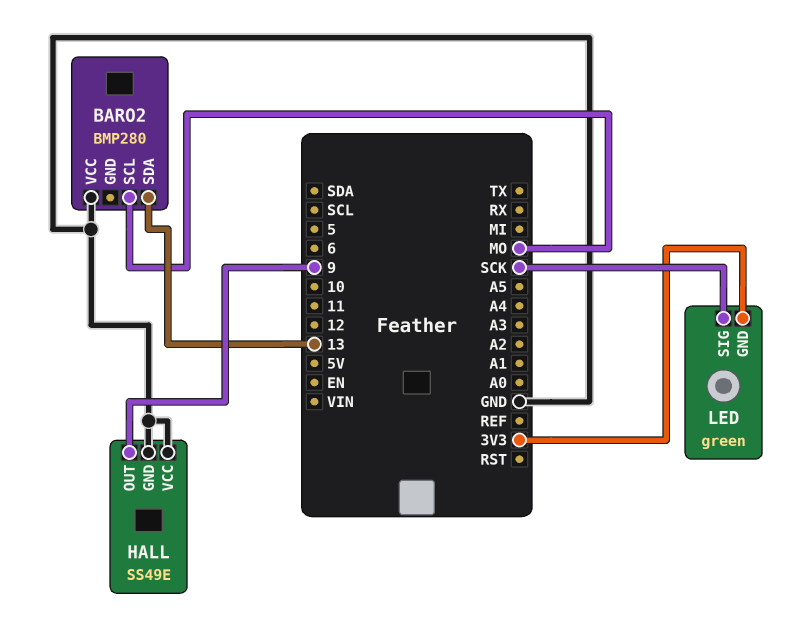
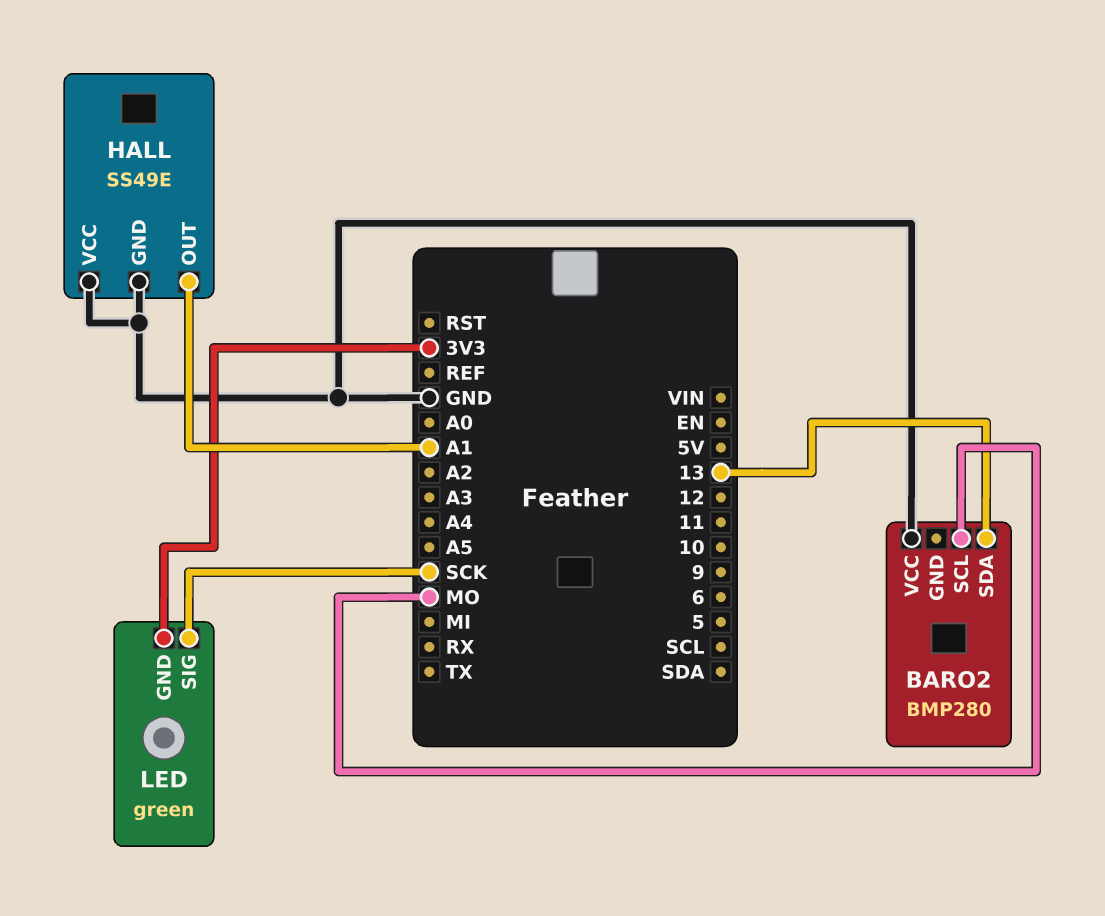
HALL pin OUT: 9 -> A1

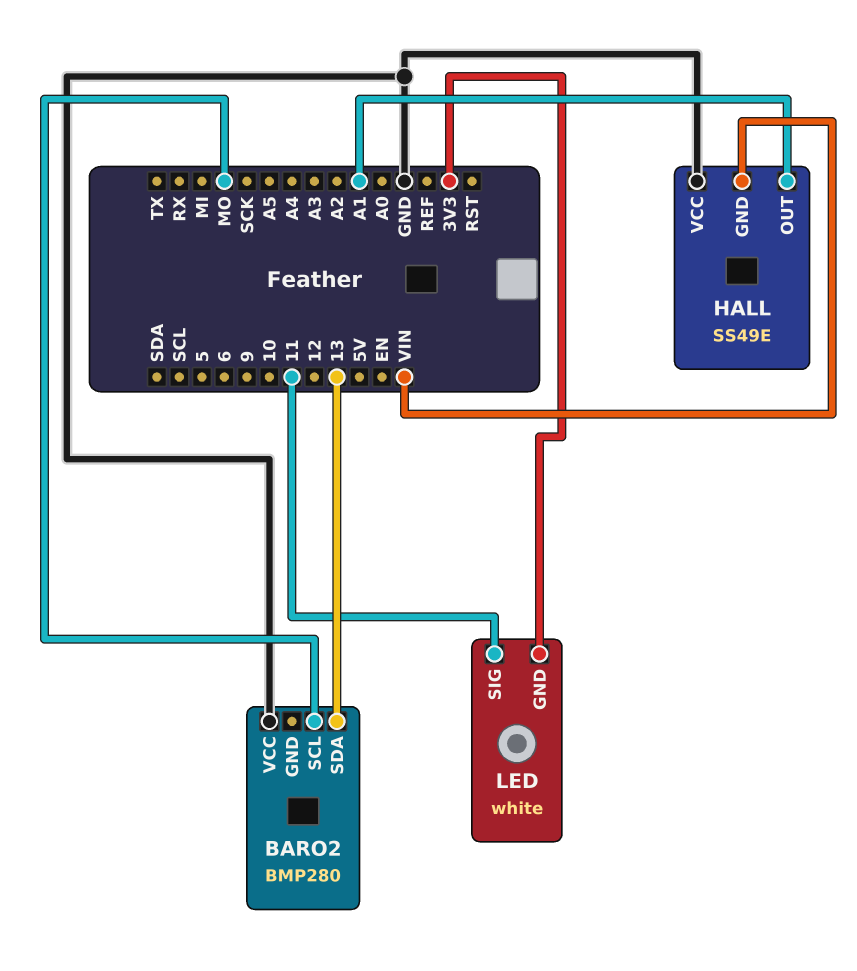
HALL pin GND: GND -> VIN
LED: green -> white
LED pin SIG: SCK -> 11

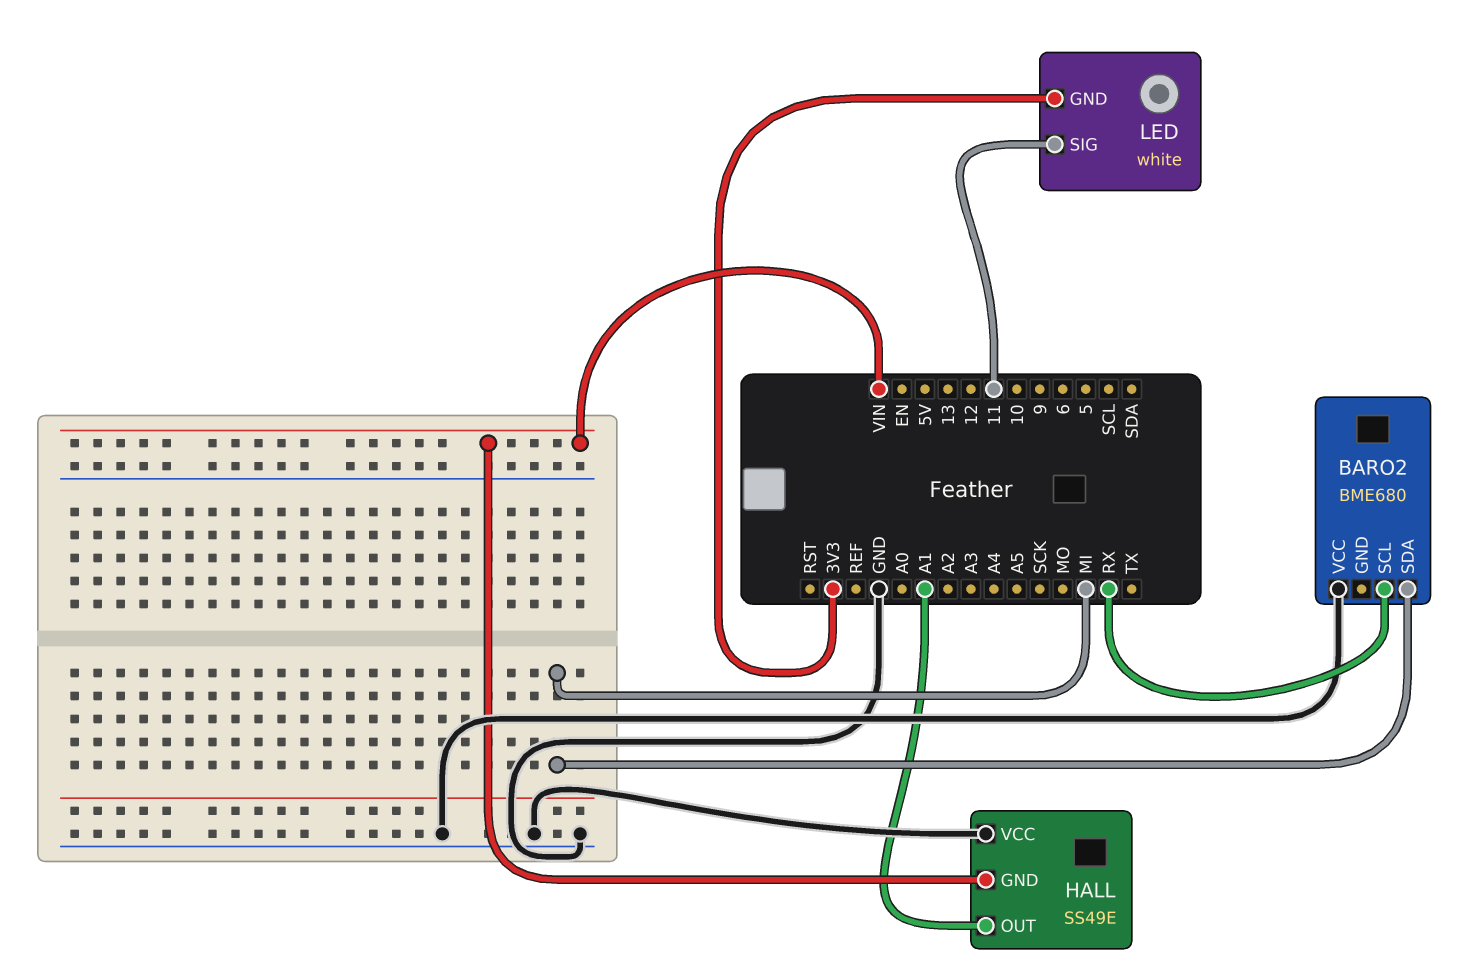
BARO2: BMP280 -> BME680
BARO2 pin SCL: MO -> RX
BARO2 pin SDA: 13 -> MI

